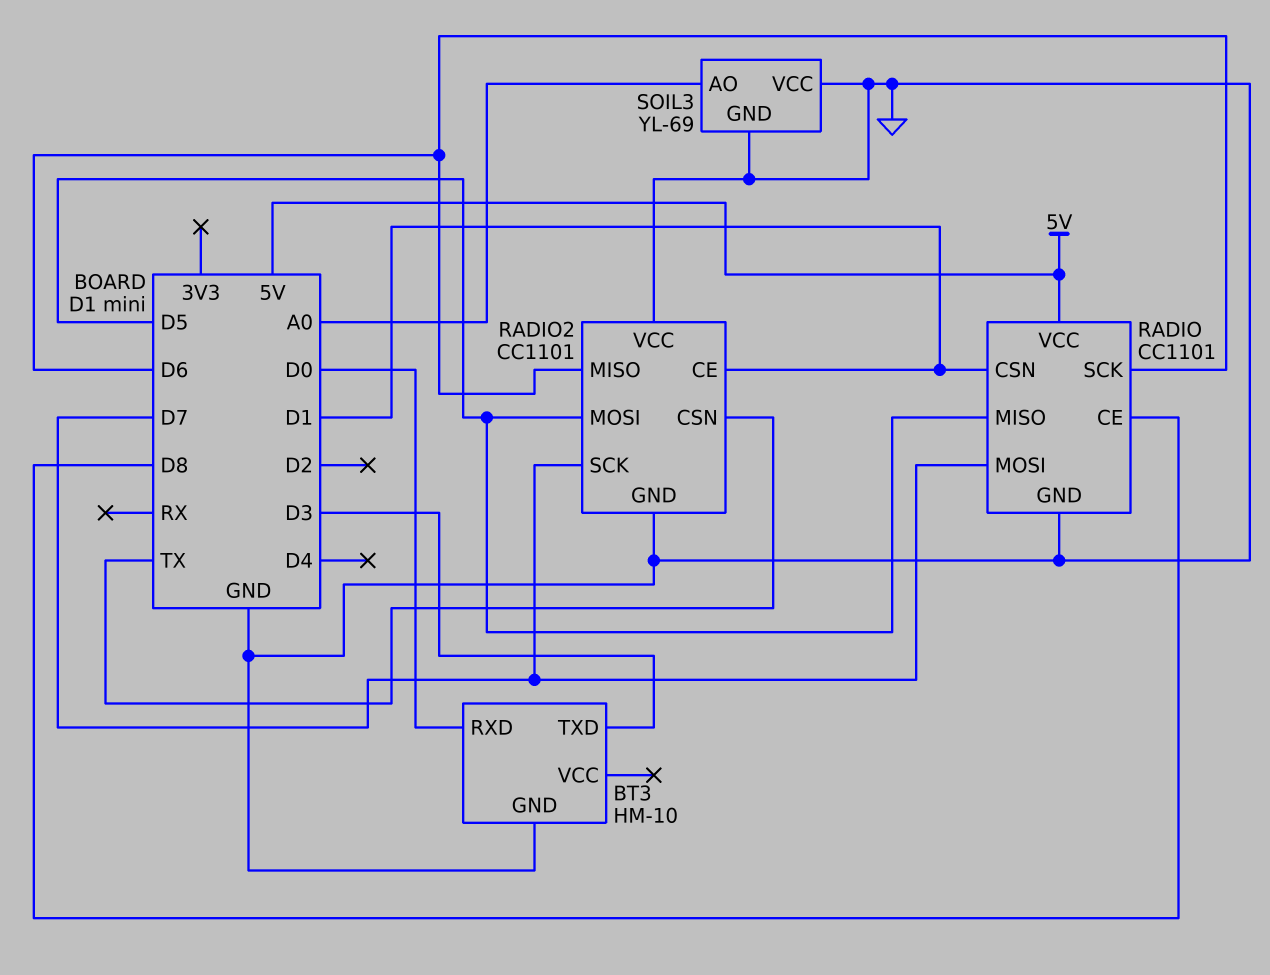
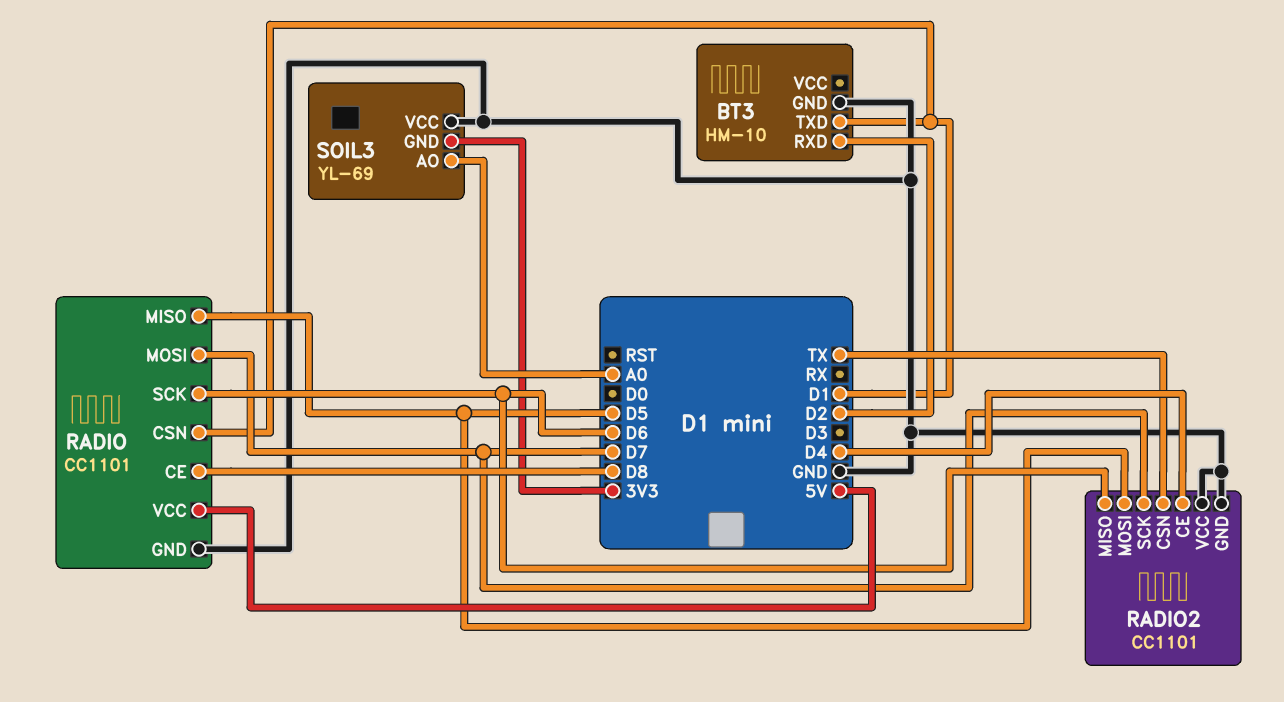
BT3 pin RXD: D0 -> D2
BT3 pin TXD: D3 -> D1
RADIO2 pin CE: D1 -> D4
SOIL3 pin GND: GND -> 3V3

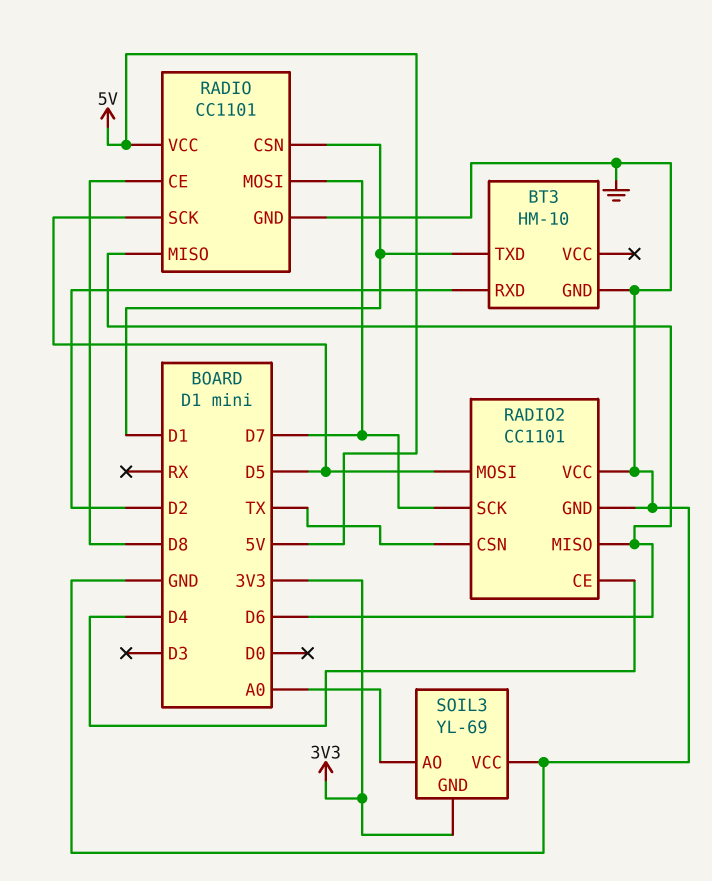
RADIO pin MISO: D5 -> D6
RADIO pin SCK: D6 -> D5

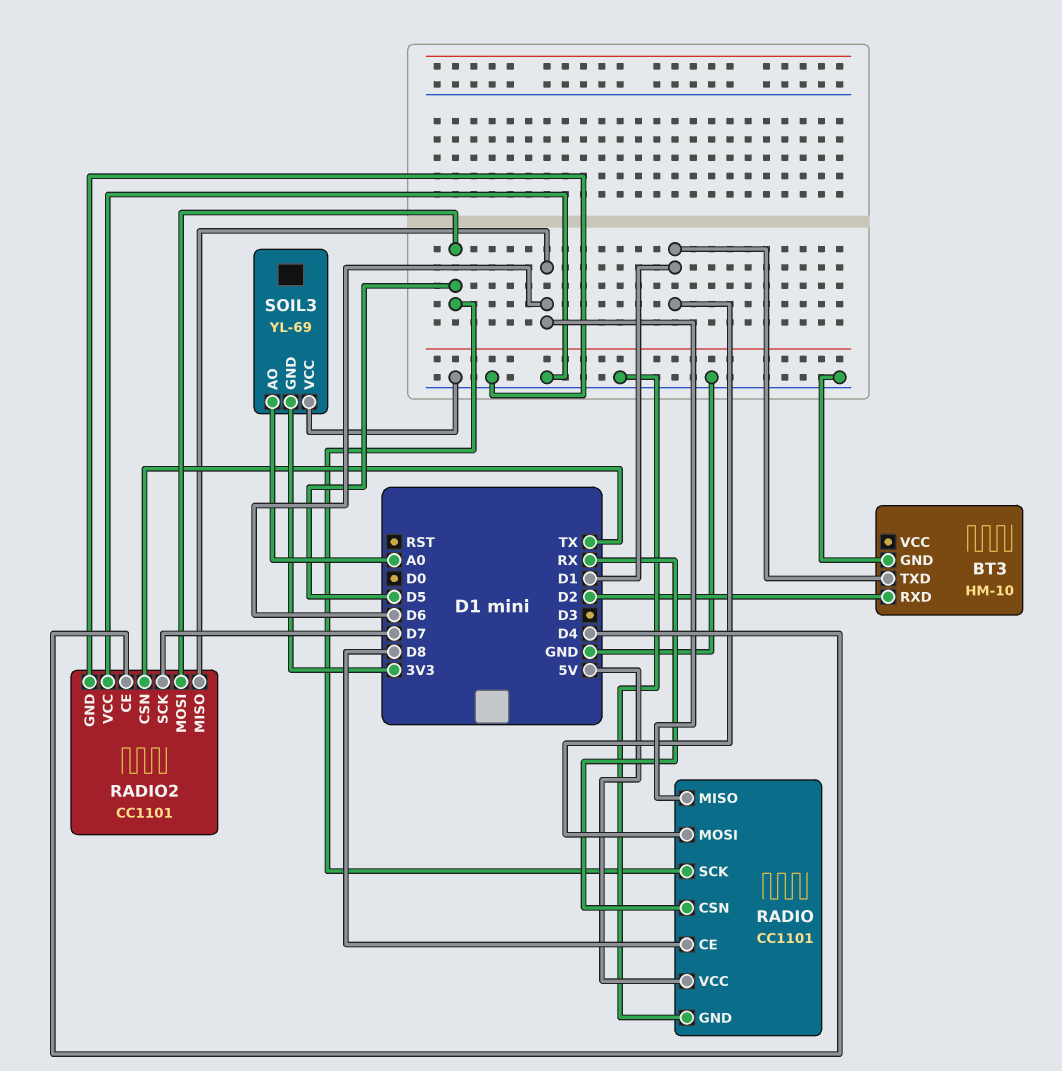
RADIO pin CSN: D1 -> RX
RADIO pin MOSI: D7 -> D1

